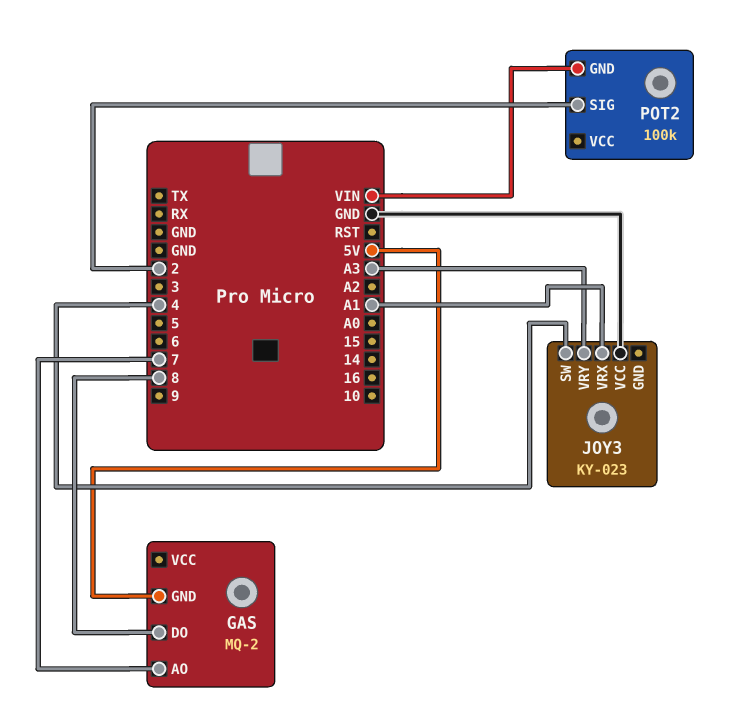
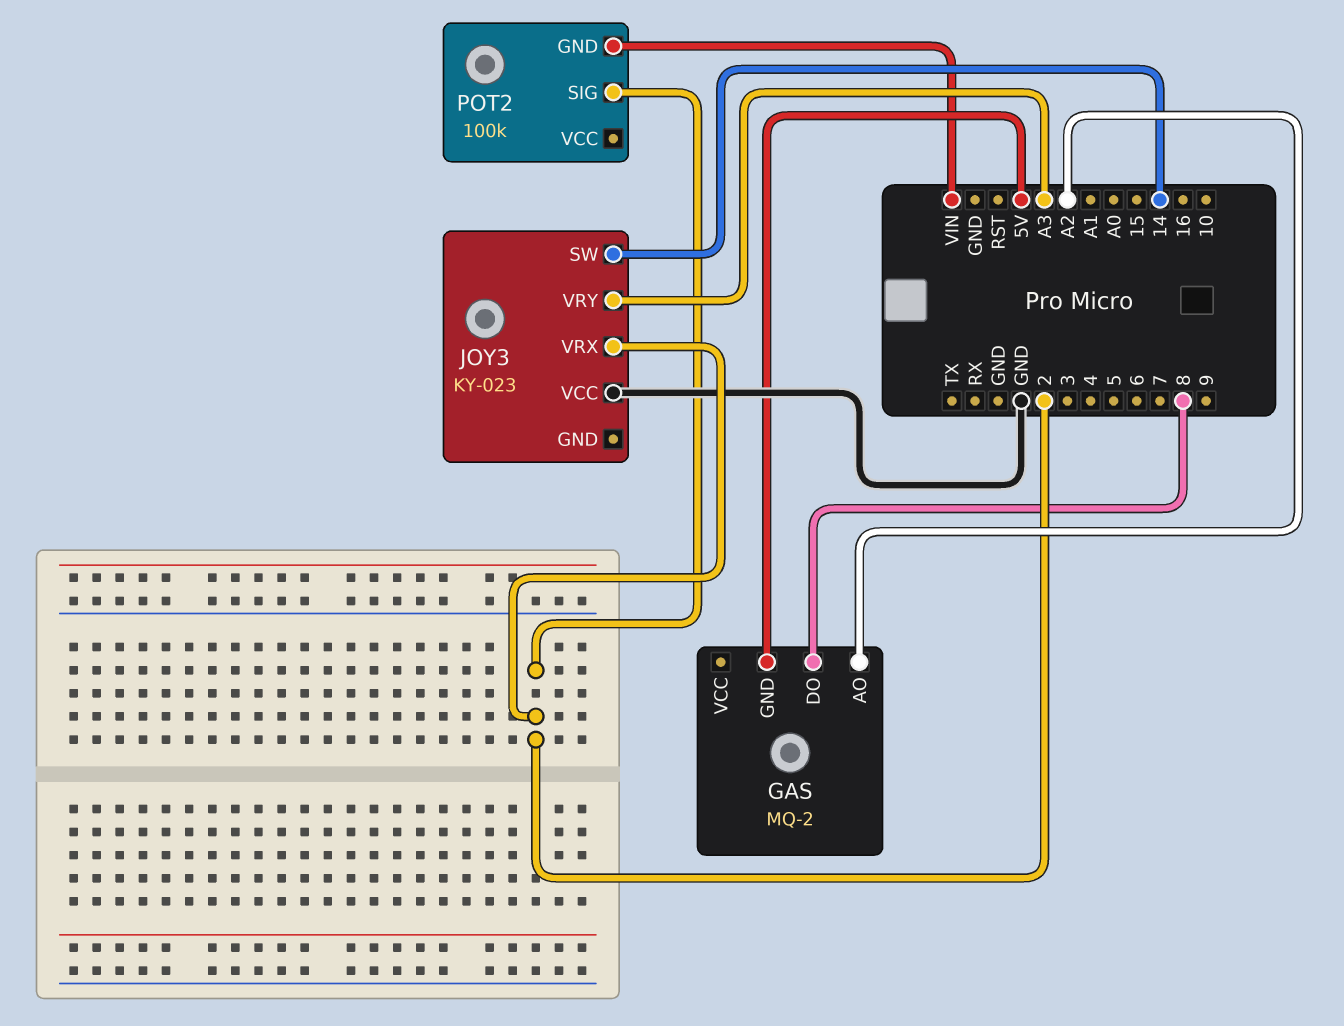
GAS pin AO: 7 -> A2
JOY3 pin SW: 4 -> 14
JOY3 pin VRX: A1 -> 2

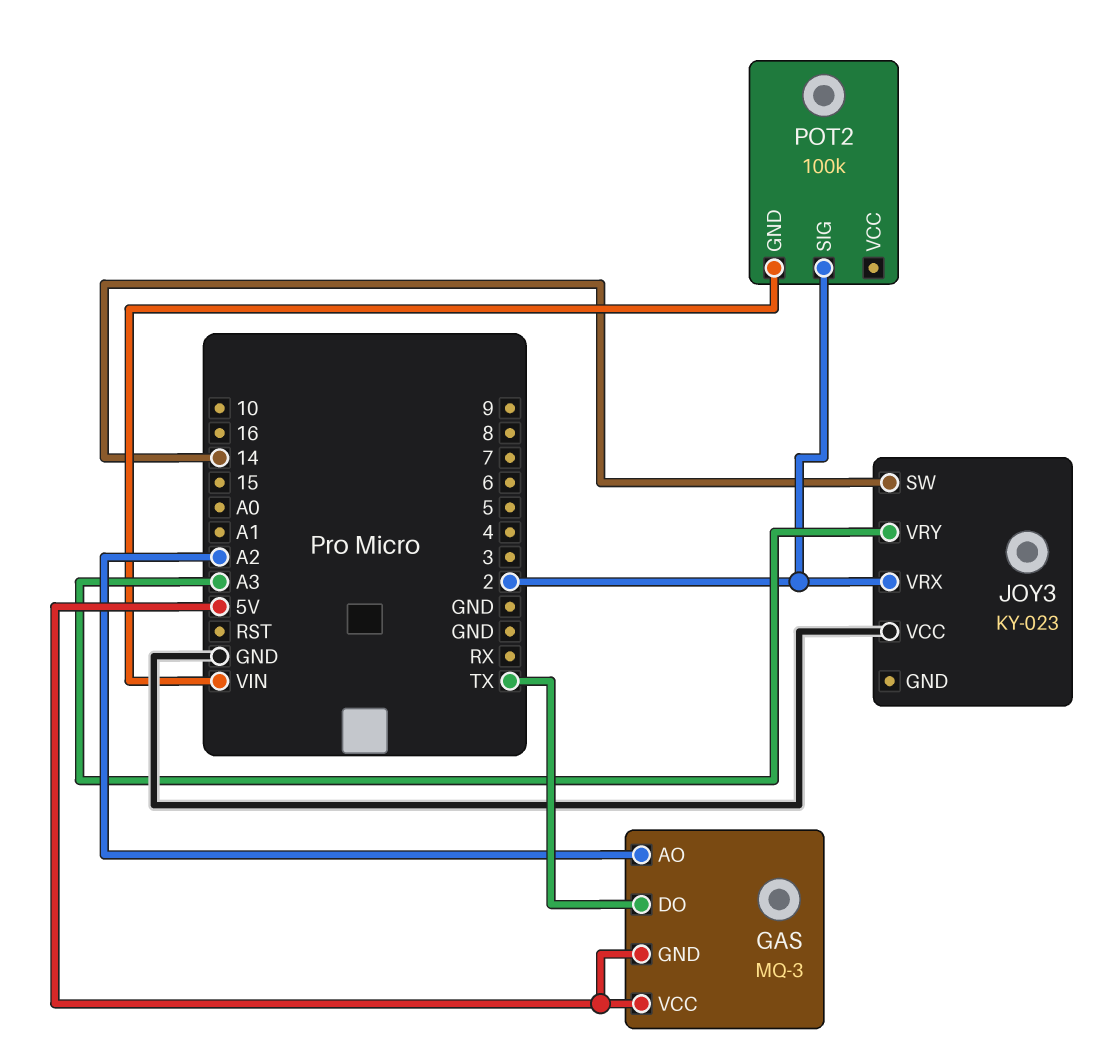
GAS: MQ-2 -> MQ-3
GAS pin DO: 8 -> TX
GAS pin VCC: none -> 5V

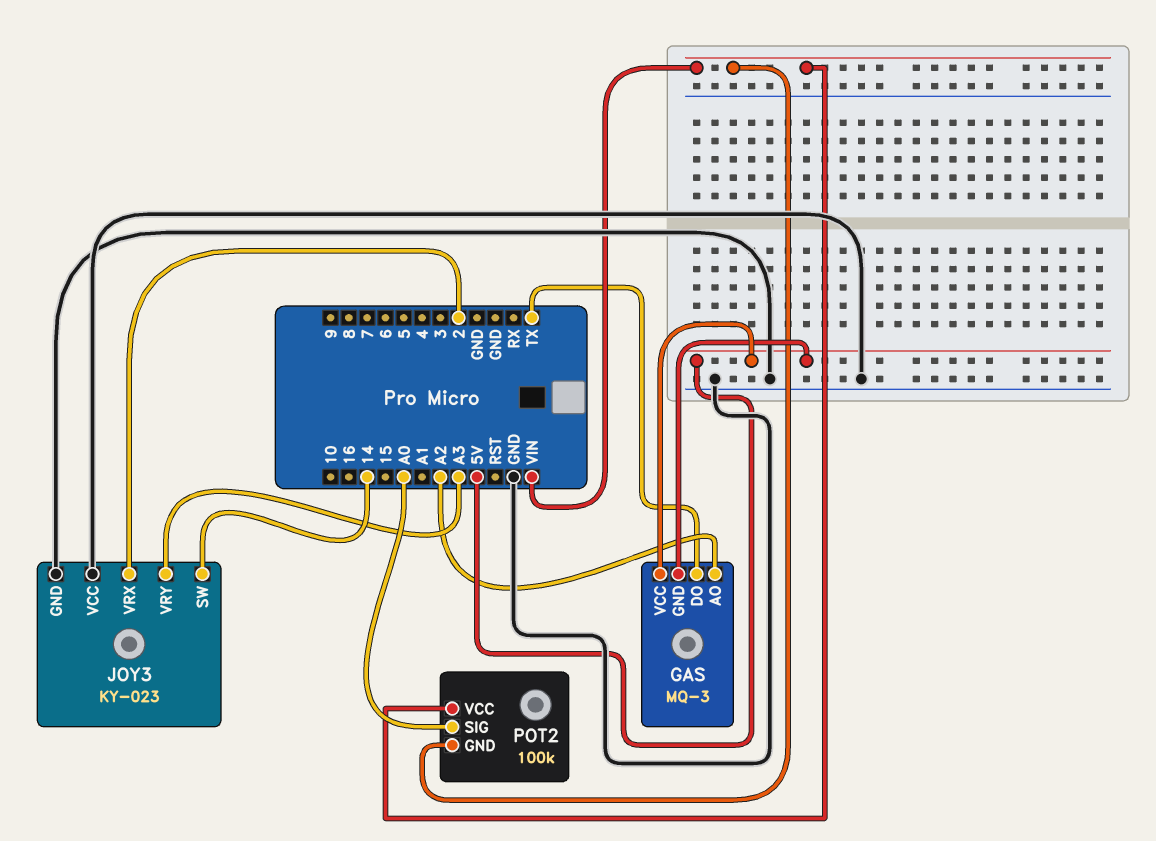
JOY3 pin GND: none -> GND
POT2 pin SIG: 2 -> A0
POT2 pin VCC: none -> VIN

